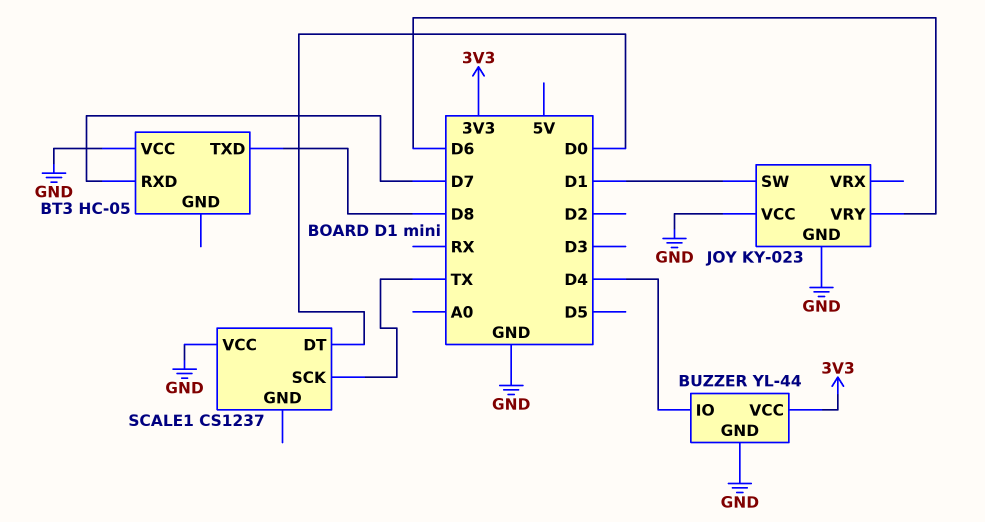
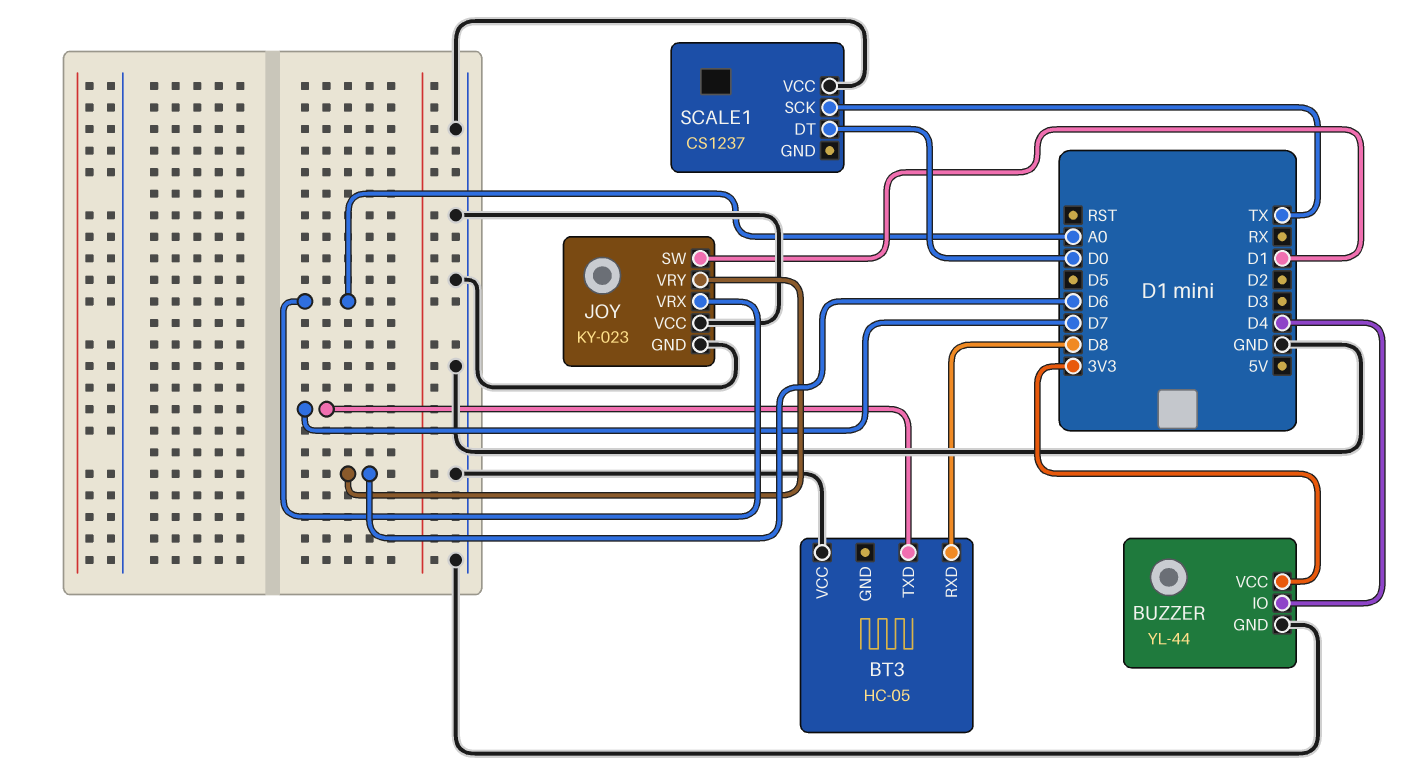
BT3 pin RXD: D7 -> D8
BT3 pin TXD: D8 -> D7
JOY pin VRX: none -> A0

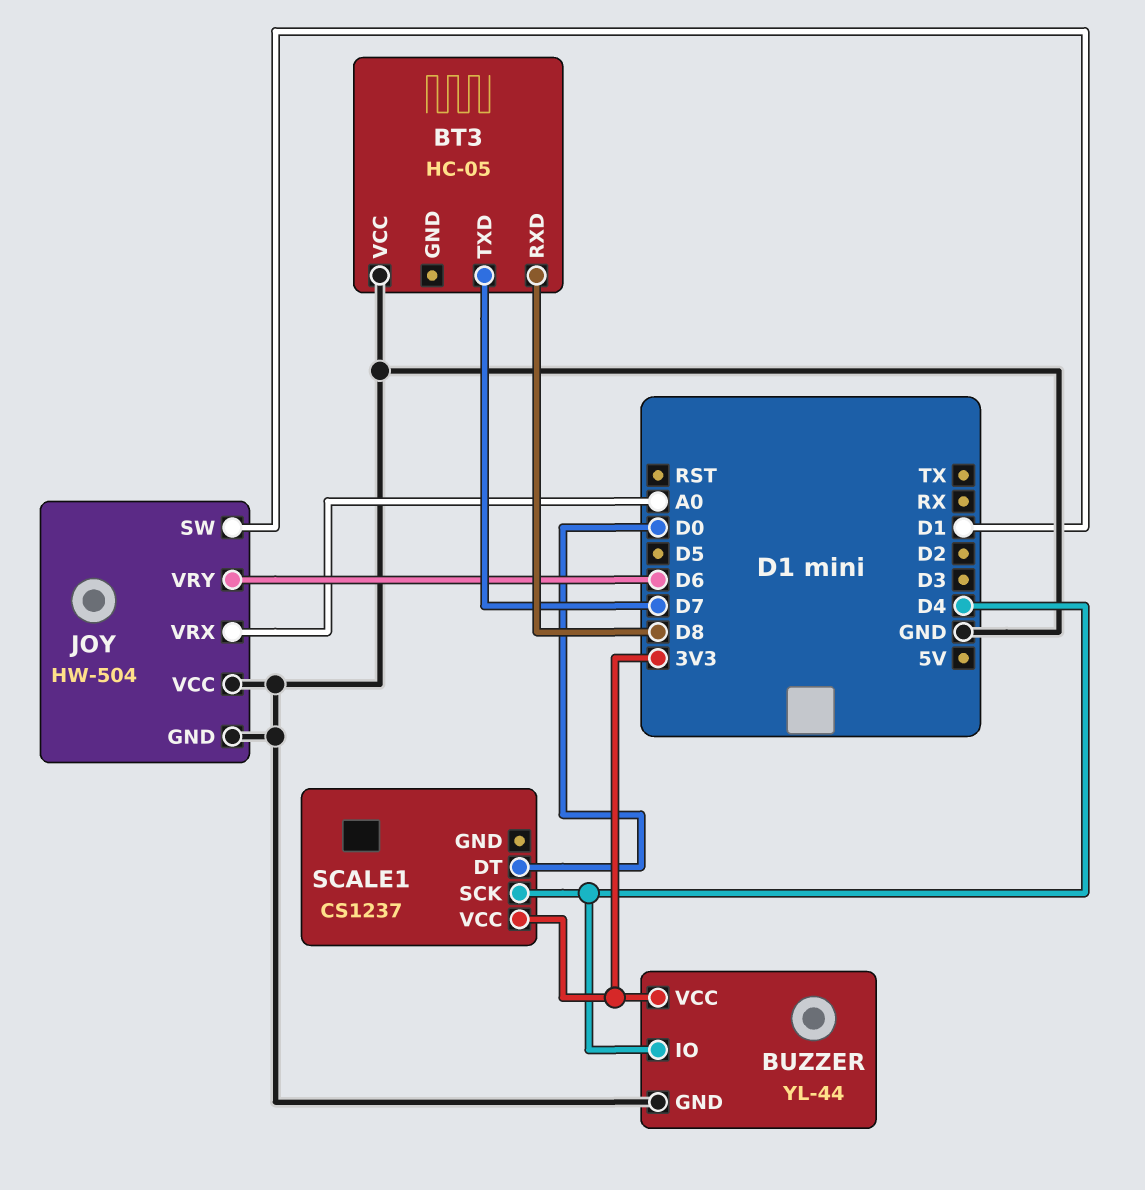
JOY: KY-023 -> HW-504
SCALE1 pin SCK: TX -> D4
SCALE1 pin VCC: GND -> 3V3

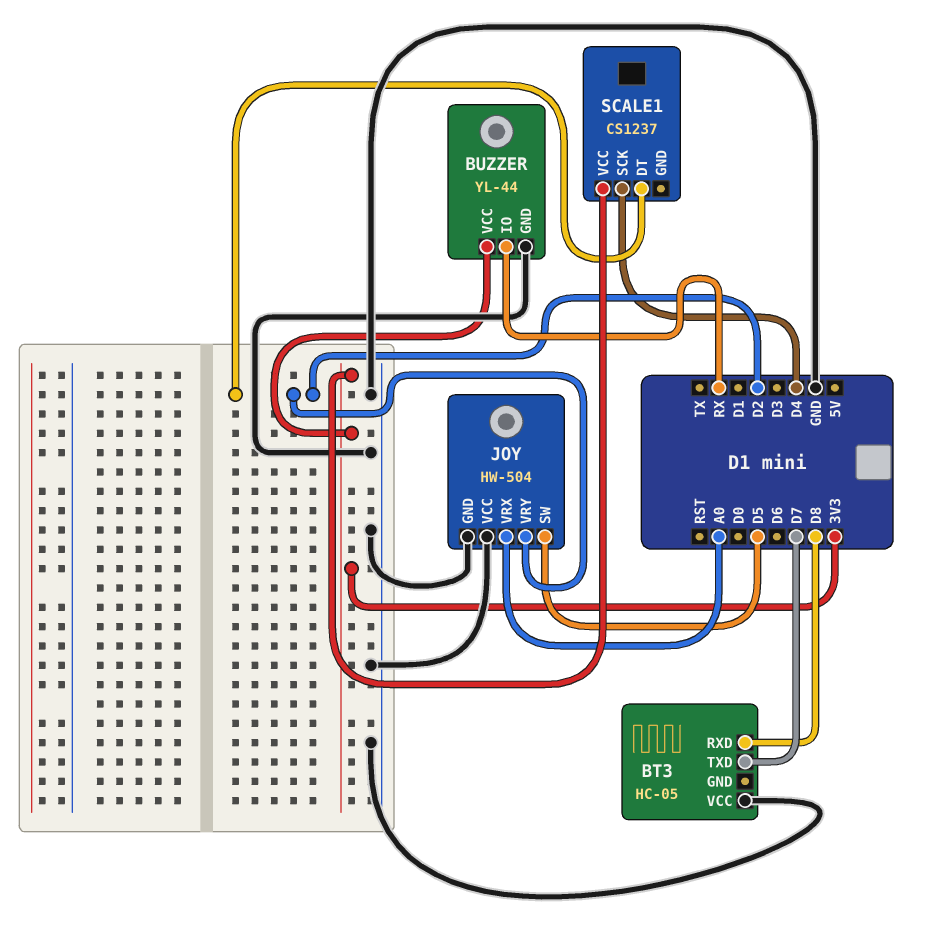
BUZZER pin IO: D4 -> RX
JOY pin SW: D1 -> D5
JOY pin VRY: D6 -> D2
SCALE1 pin DT: D0 -> D2

